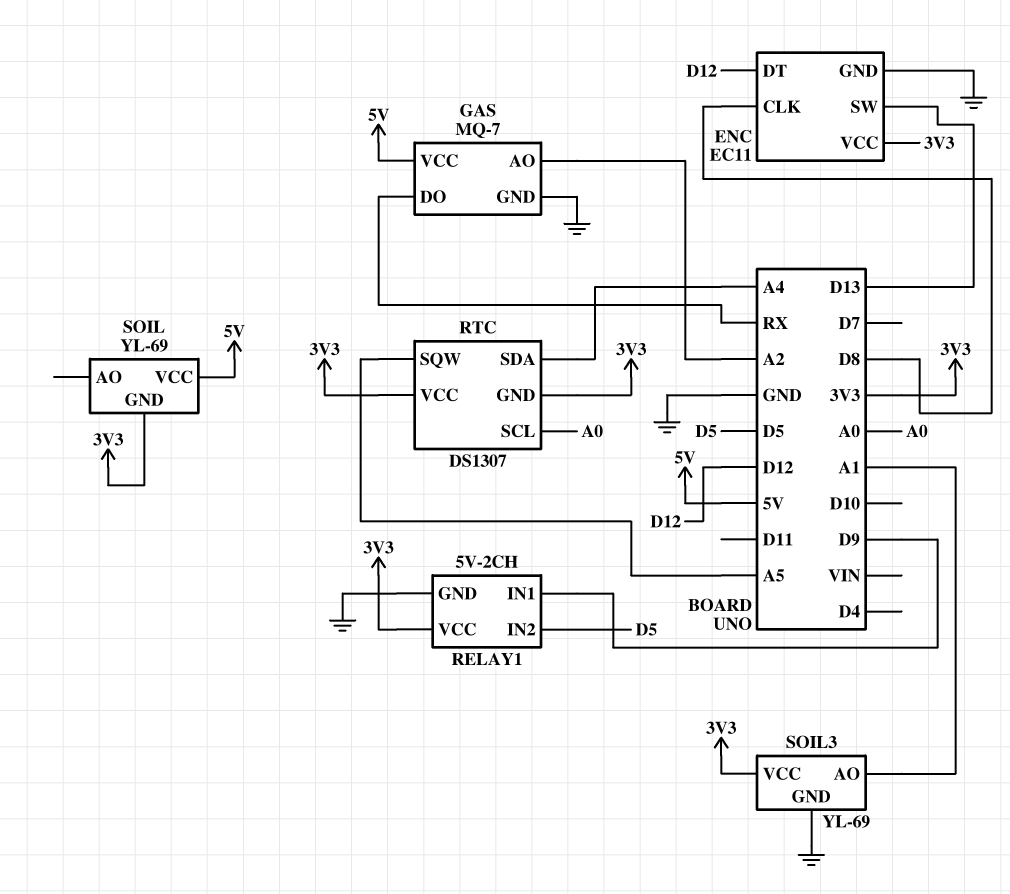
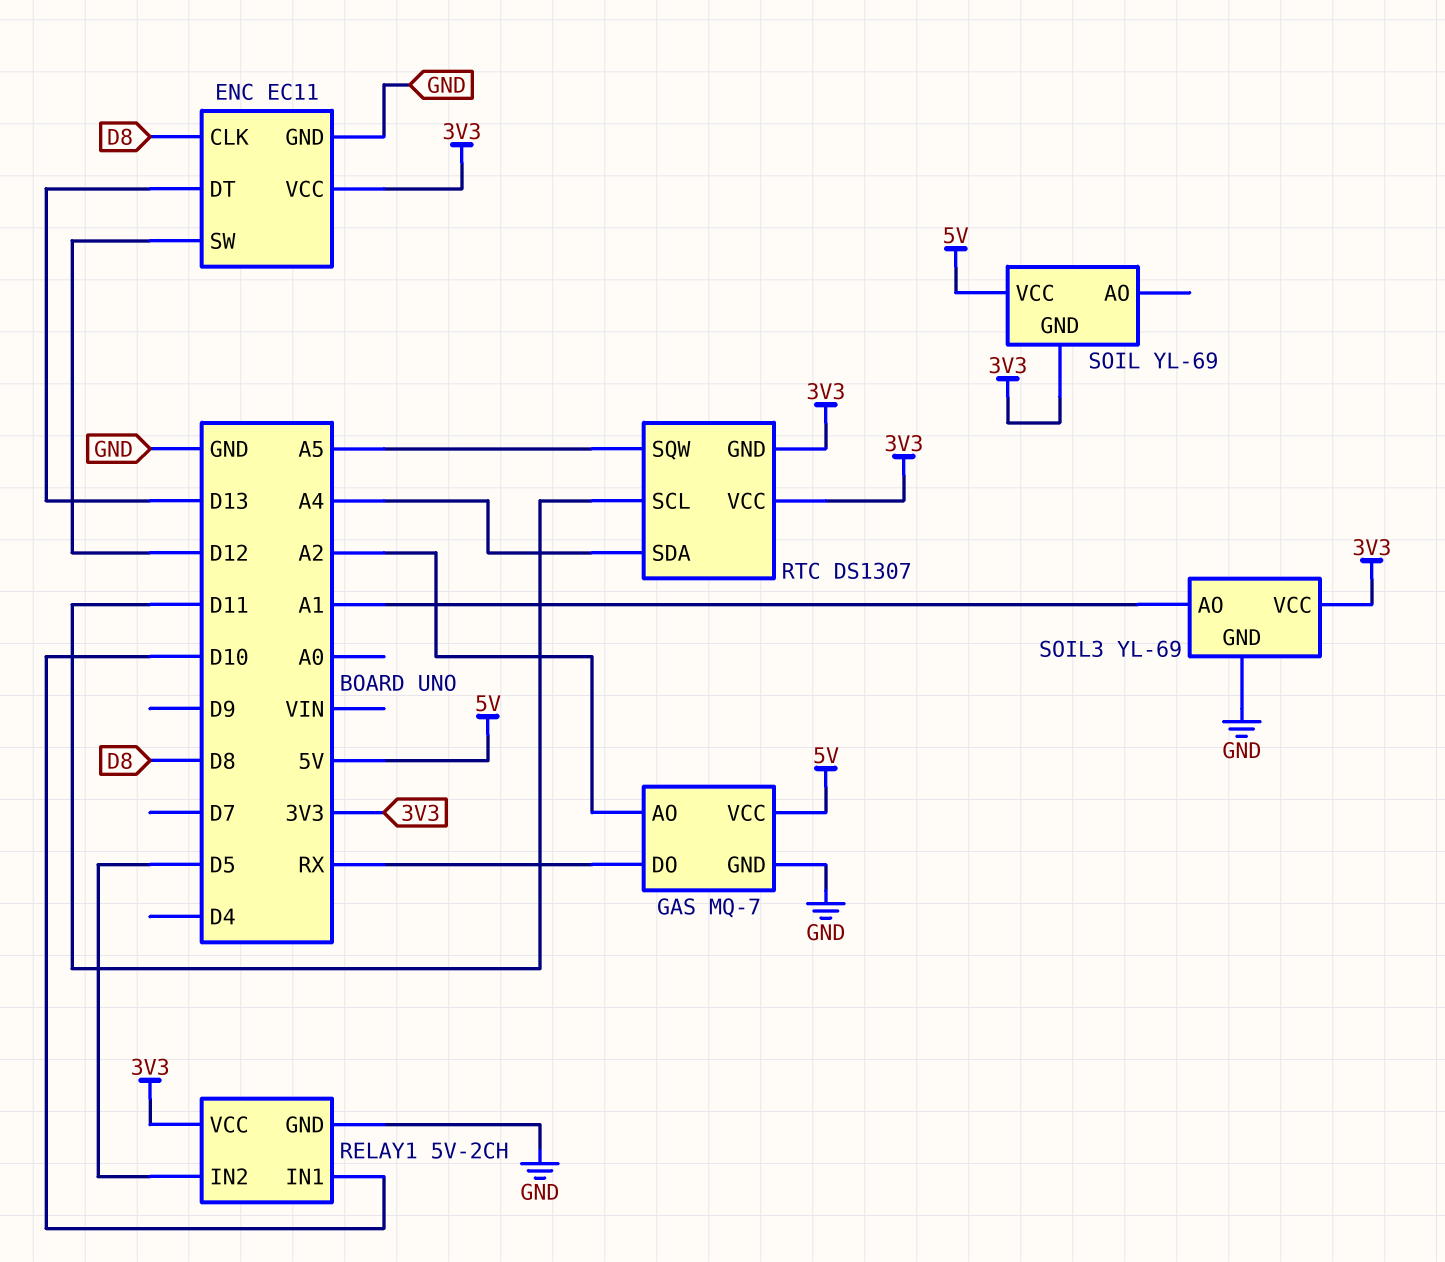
ENC pin DT: D12 -> D13
ENC pin SW: D13 -> D12
RELAY1 pin IN1: D9 -> D10
RTC pin SCL: A0 -> D11

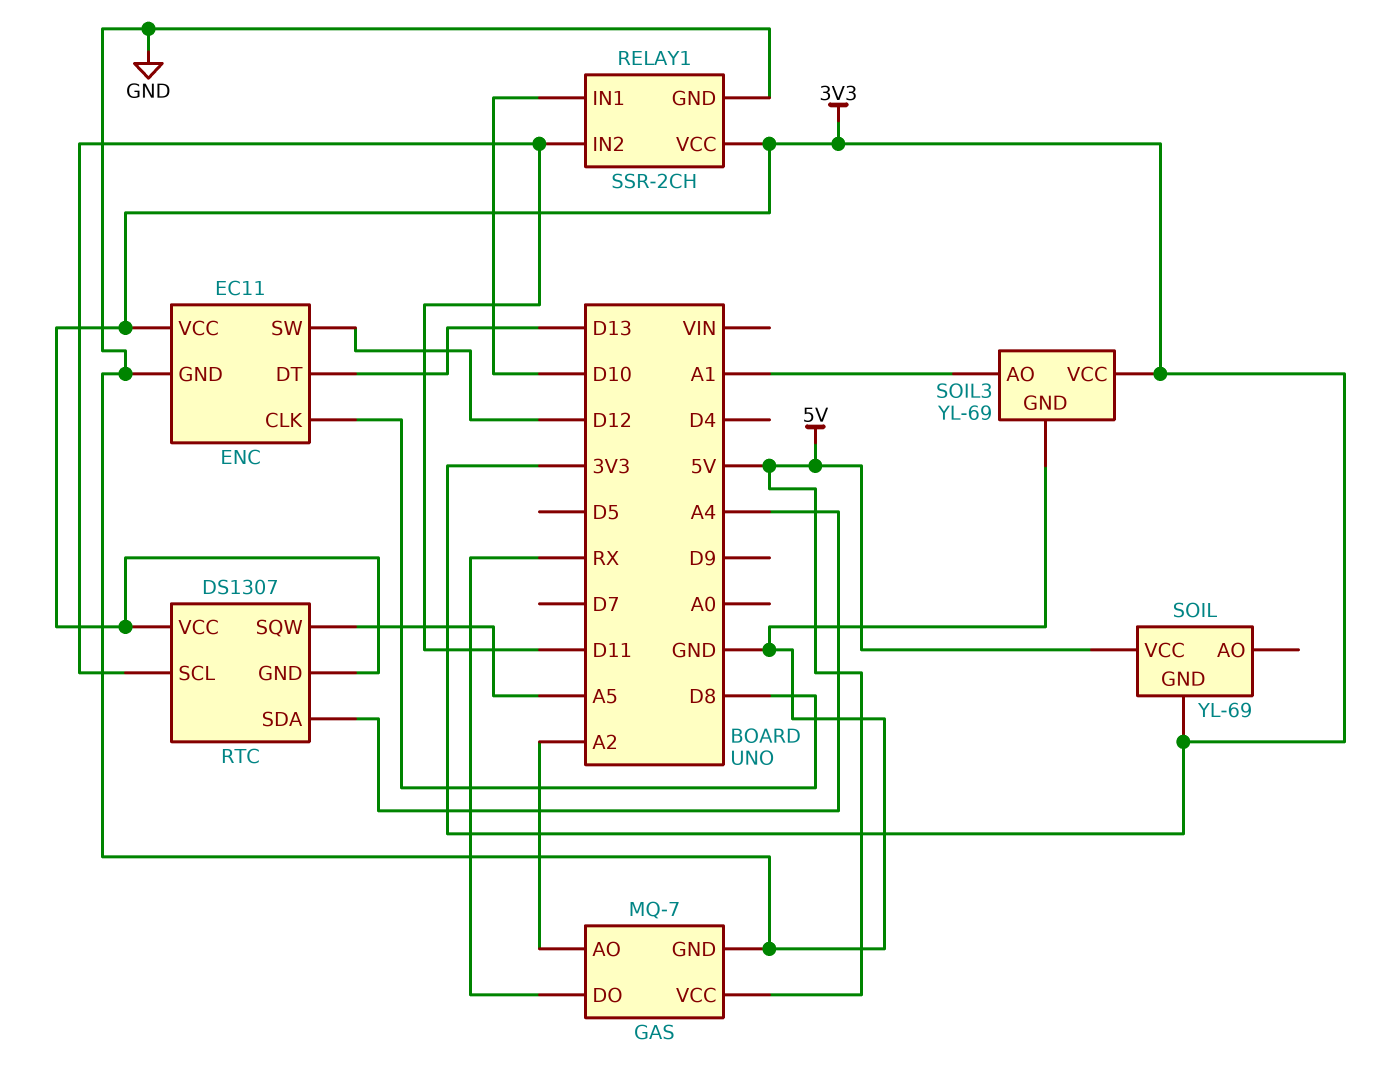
RELAY1: 5V-2CH -> SSR-2CH
RELAY1 pin IN2: D5 -> D11

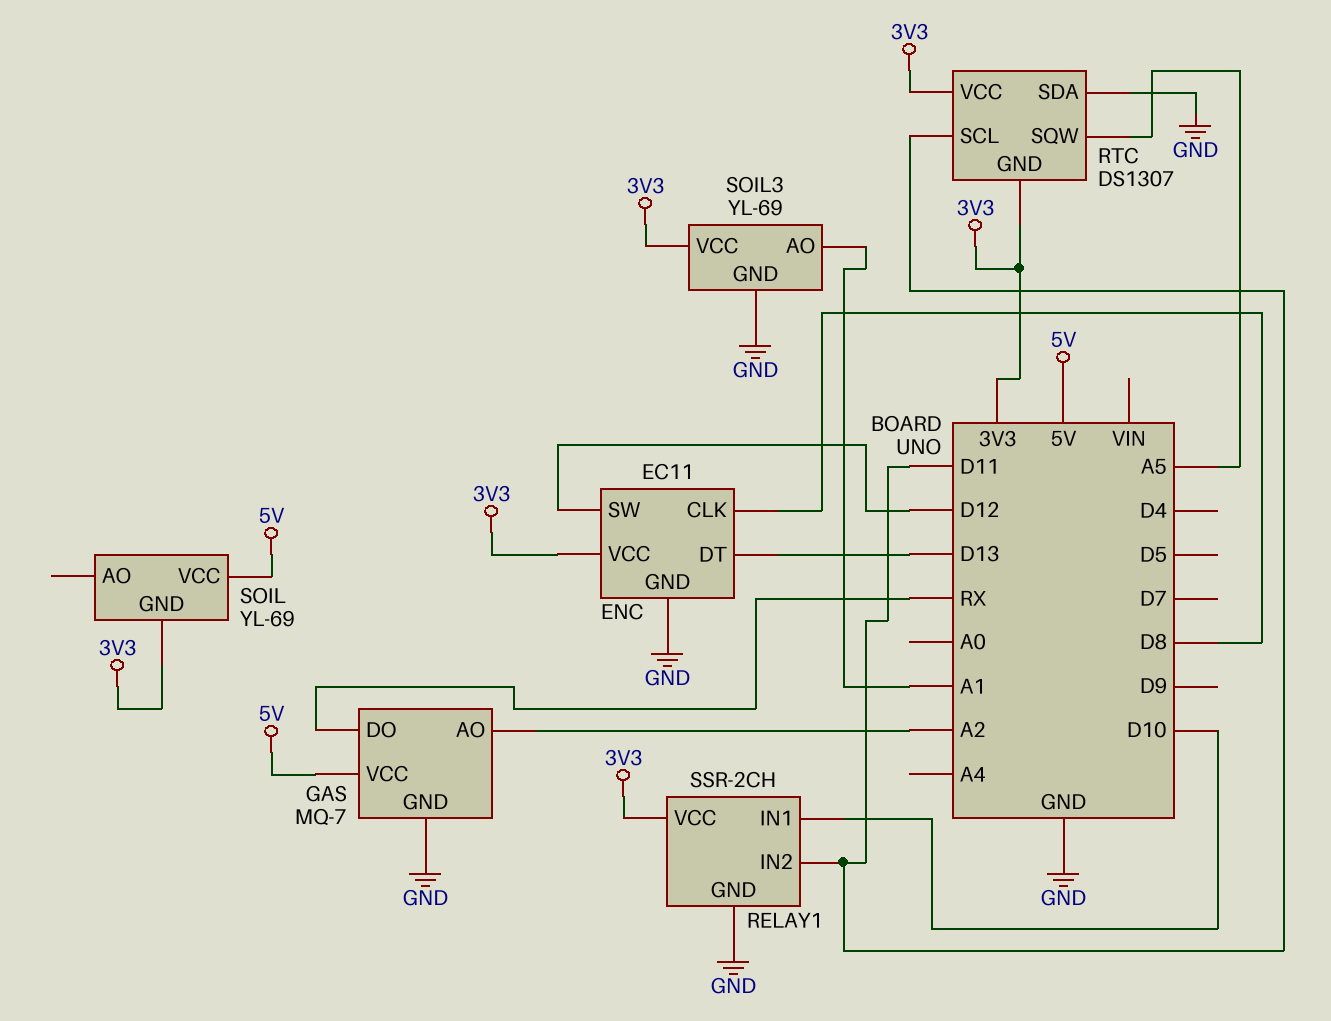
RTC pin SDA: A4 -> GND

